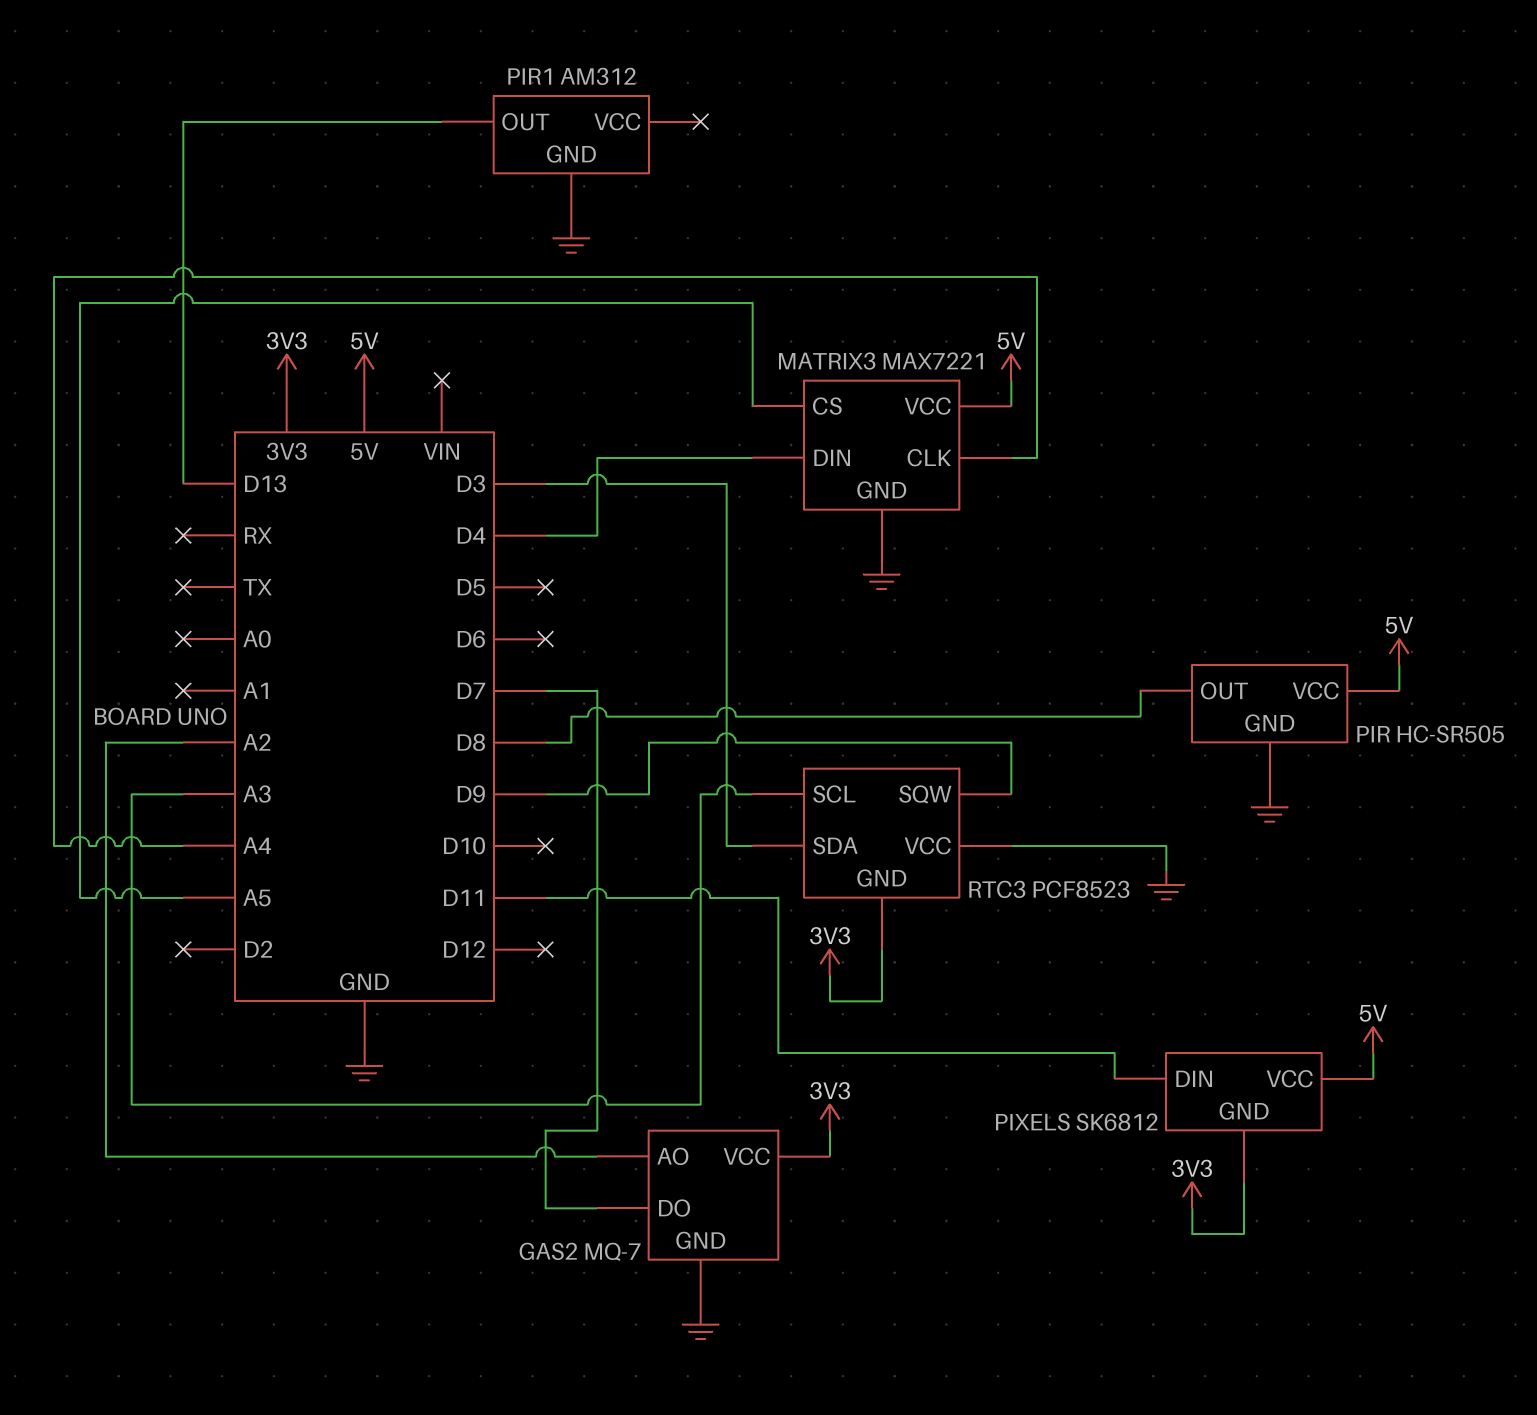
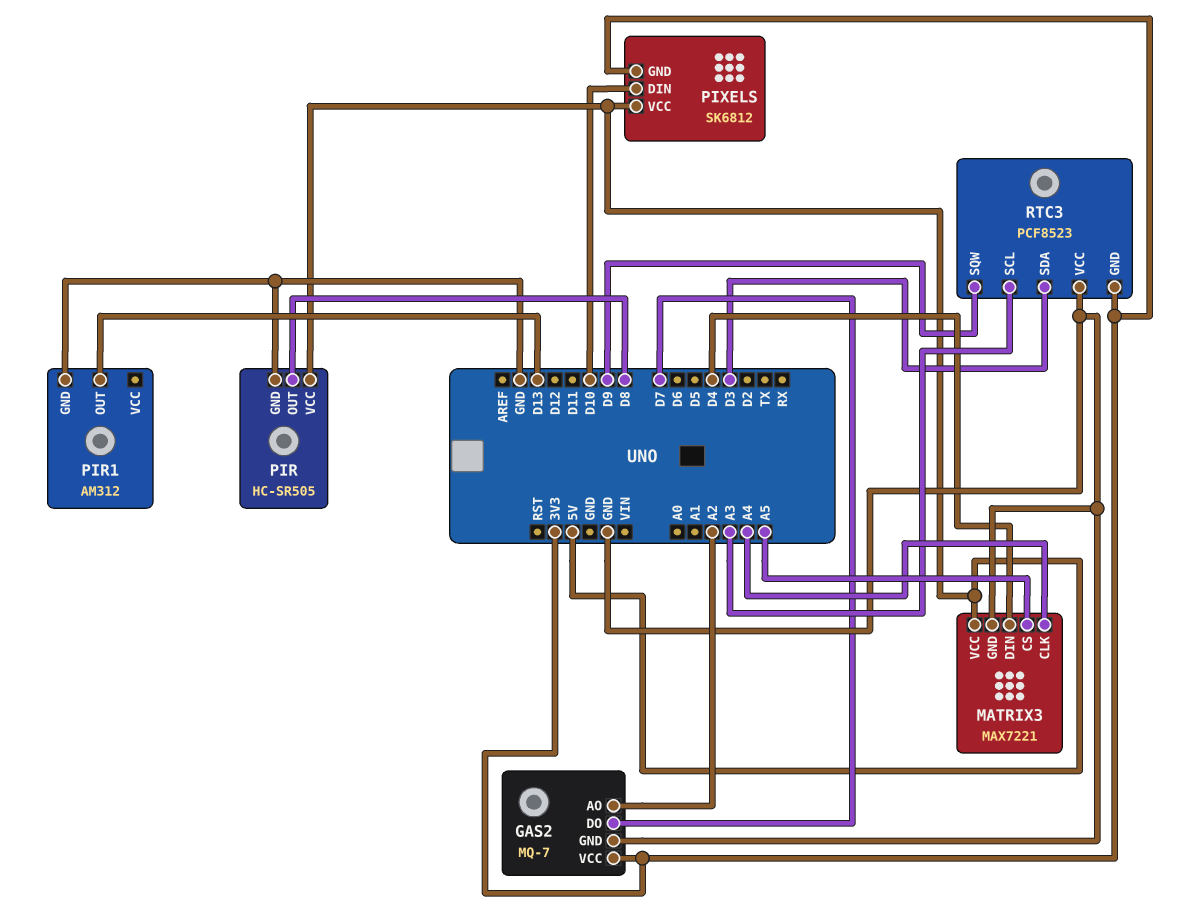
PIXELS pin DIN: D11 -> D10

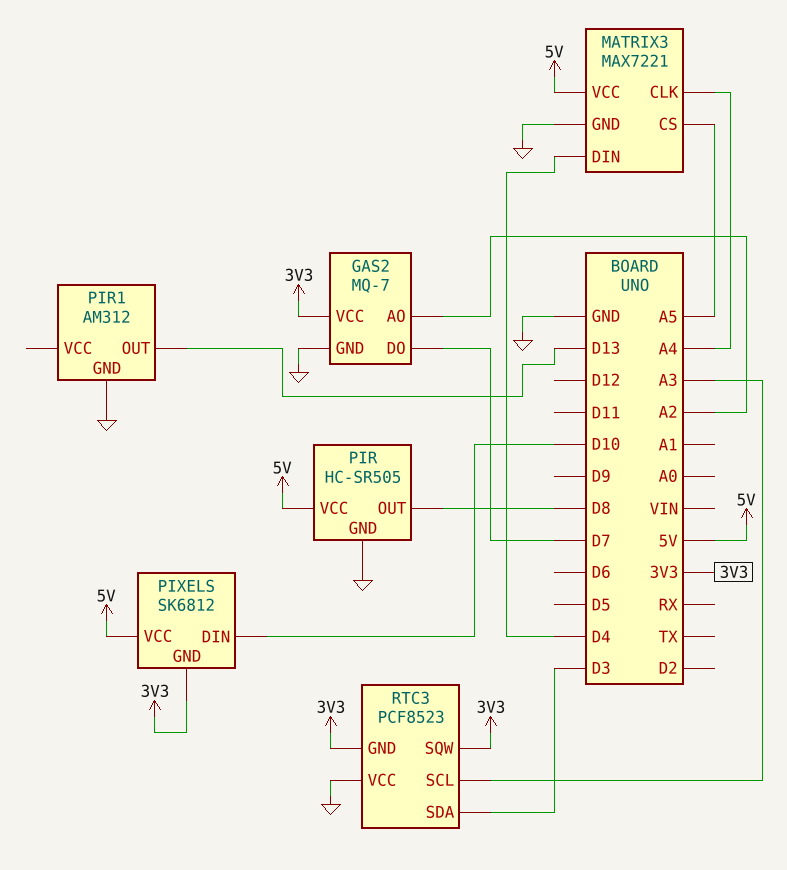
RTC3 pin SQW: D9 -> 3V3

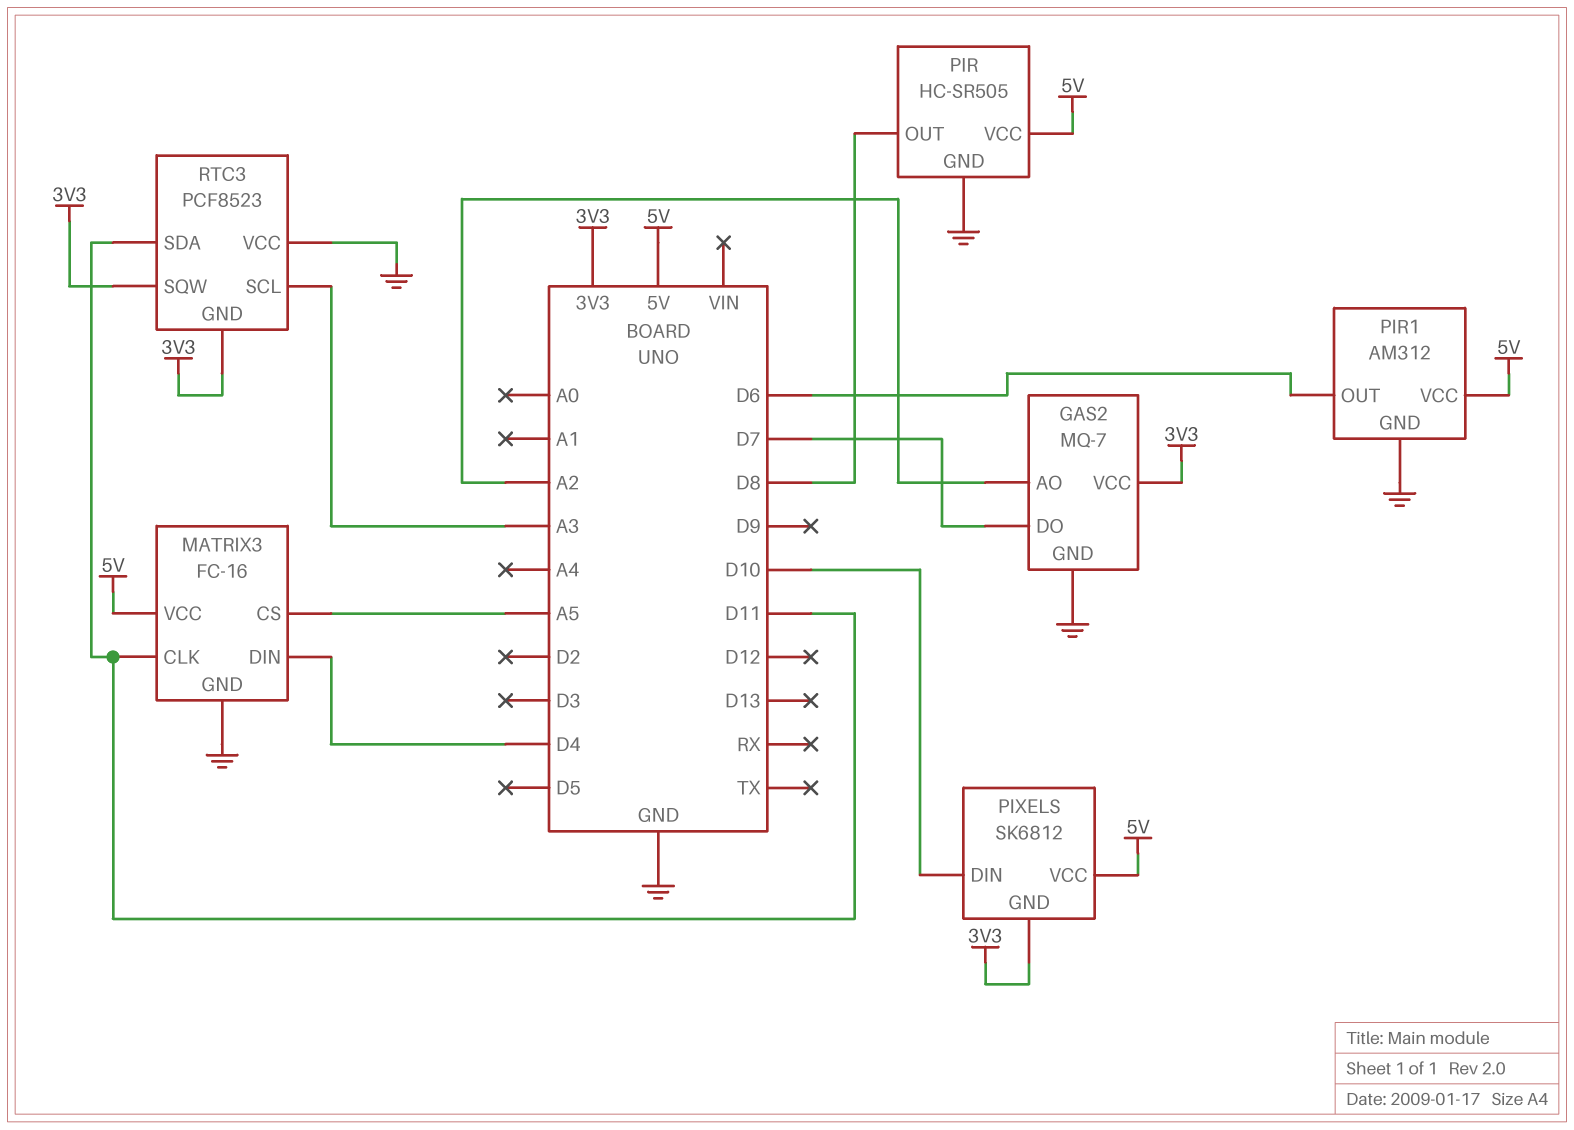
MATRIX3: MAX7221 -> FC-16
MATRIX3 pin CLK: A4 -> D11
PIR1 pin OUT: D13 -> D6
PIR1 pin VCC: none -> 5V
RTC3 pin SDA: D3 -> D11

